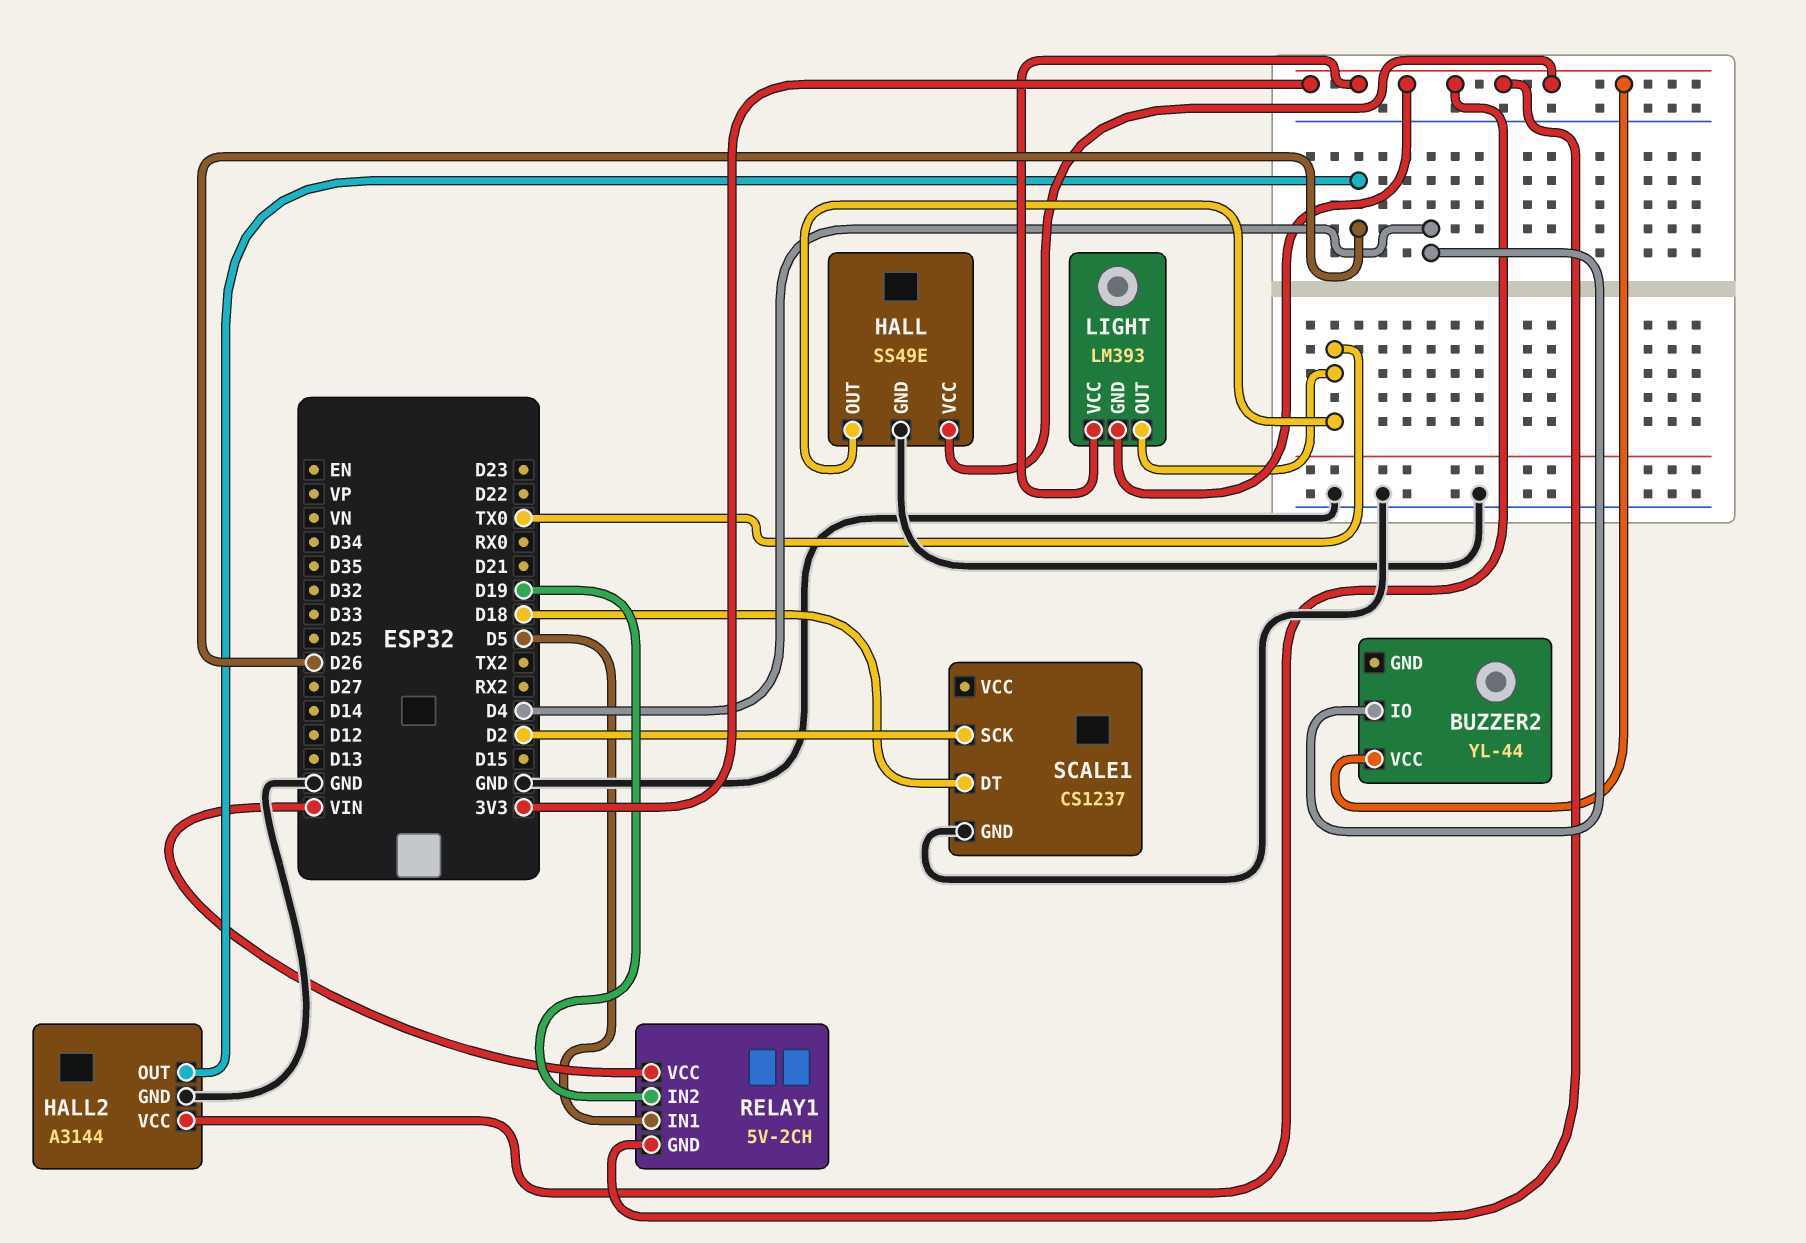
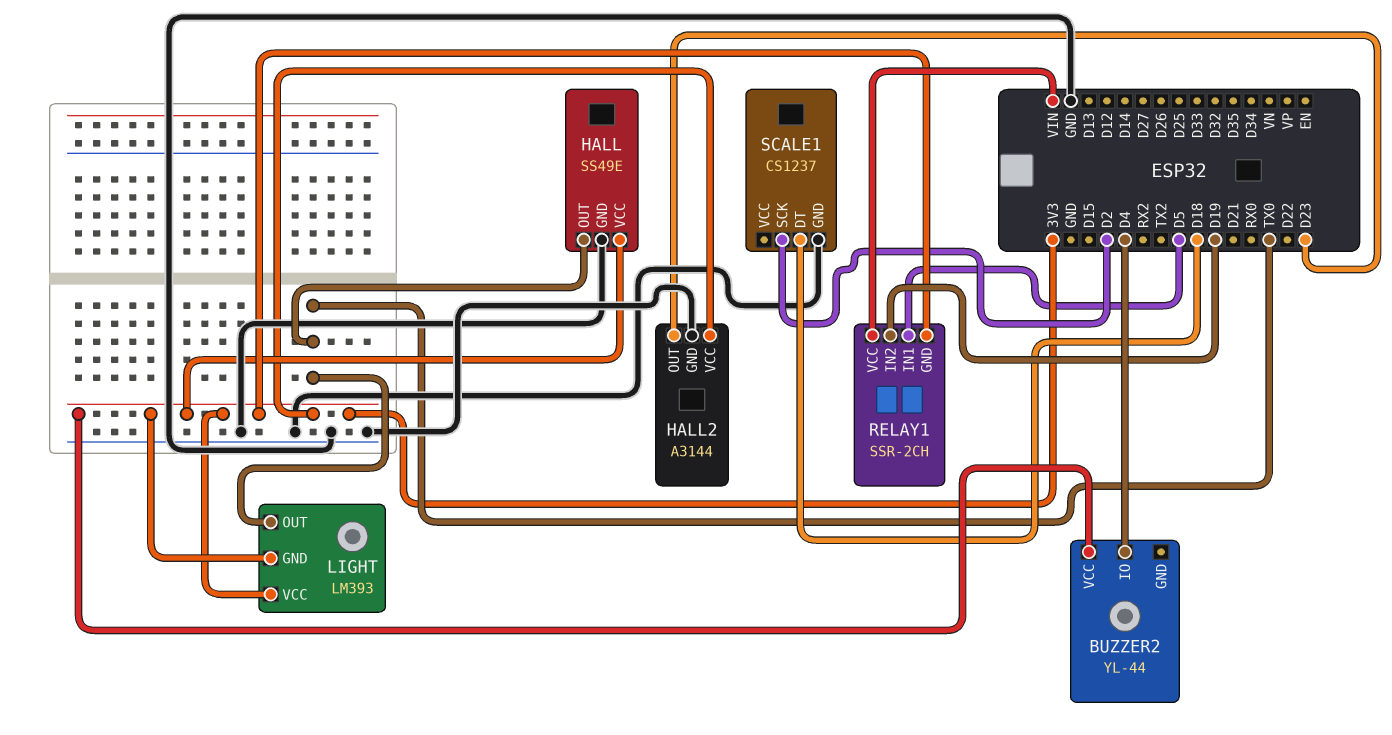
HALL2 pin OUT: D26 -> D23
RELAY1: 5V-2CH -> SSR-2CH

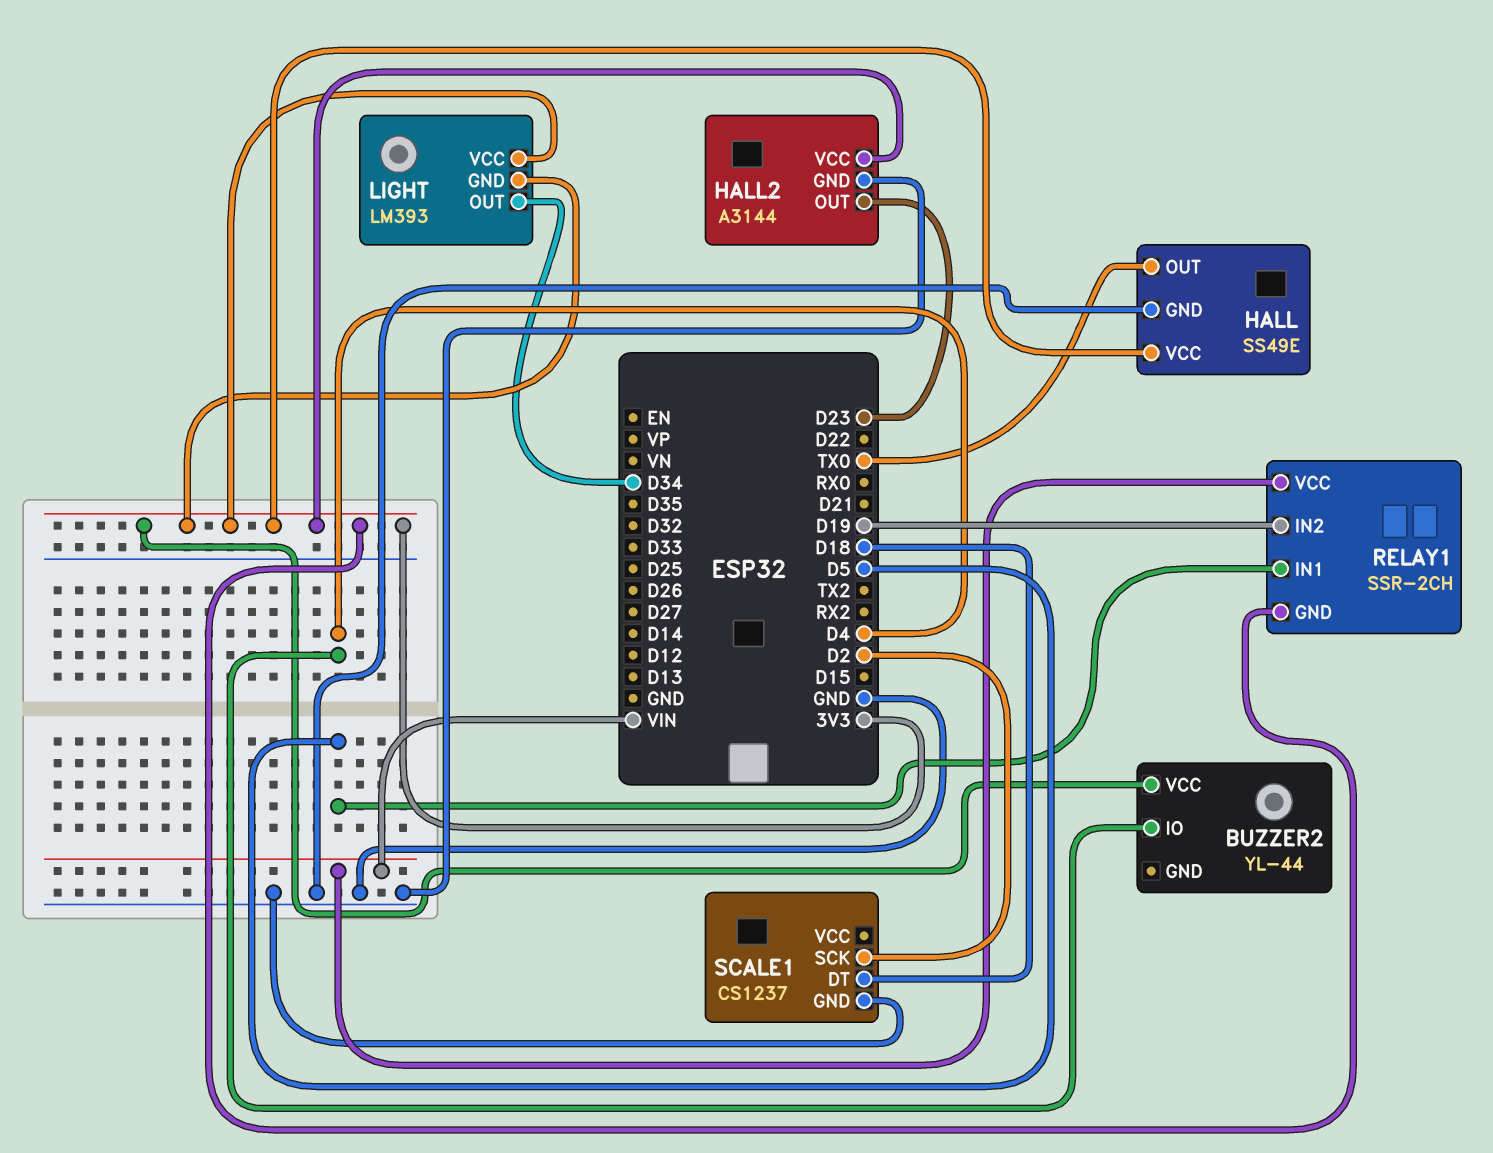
LIGHT pin OUT: TX0 -> D34

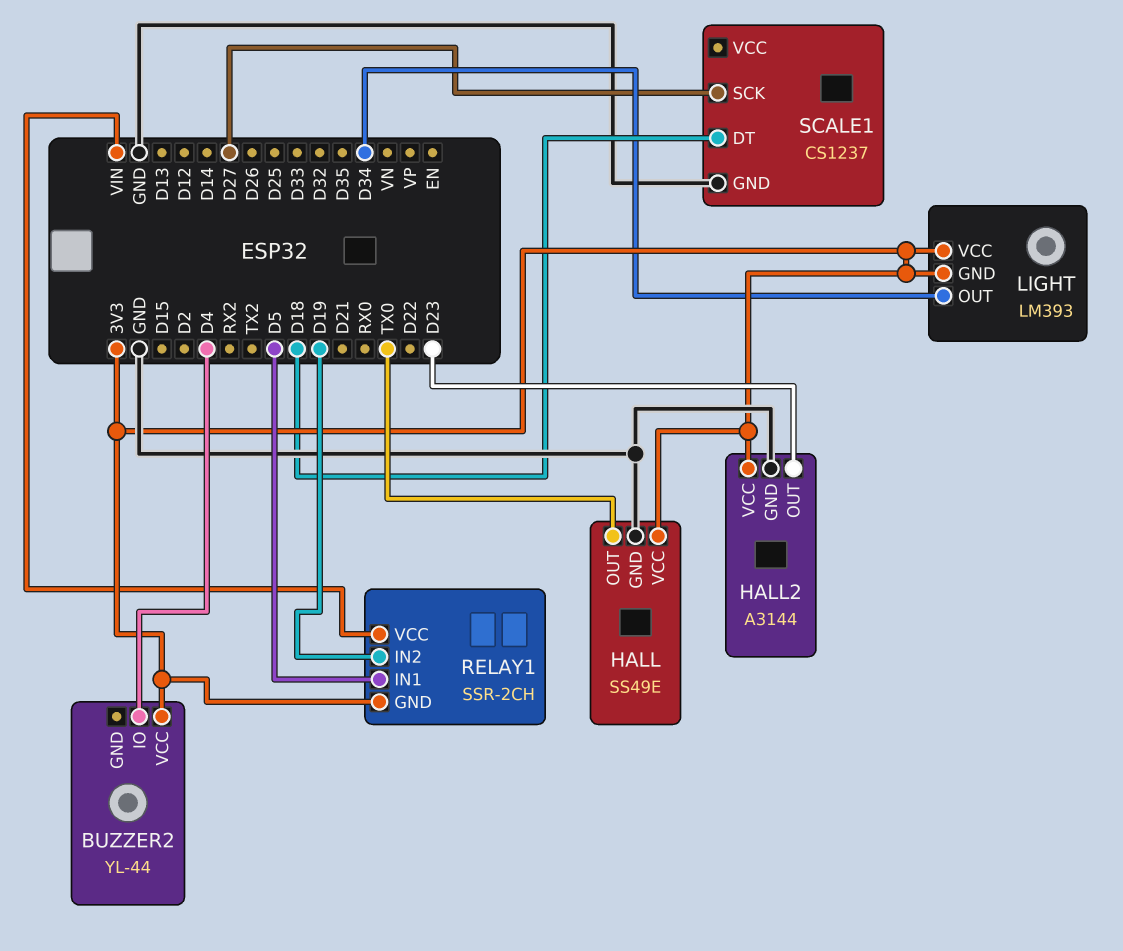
SCALE1 pin SCK: D2 -> D27

